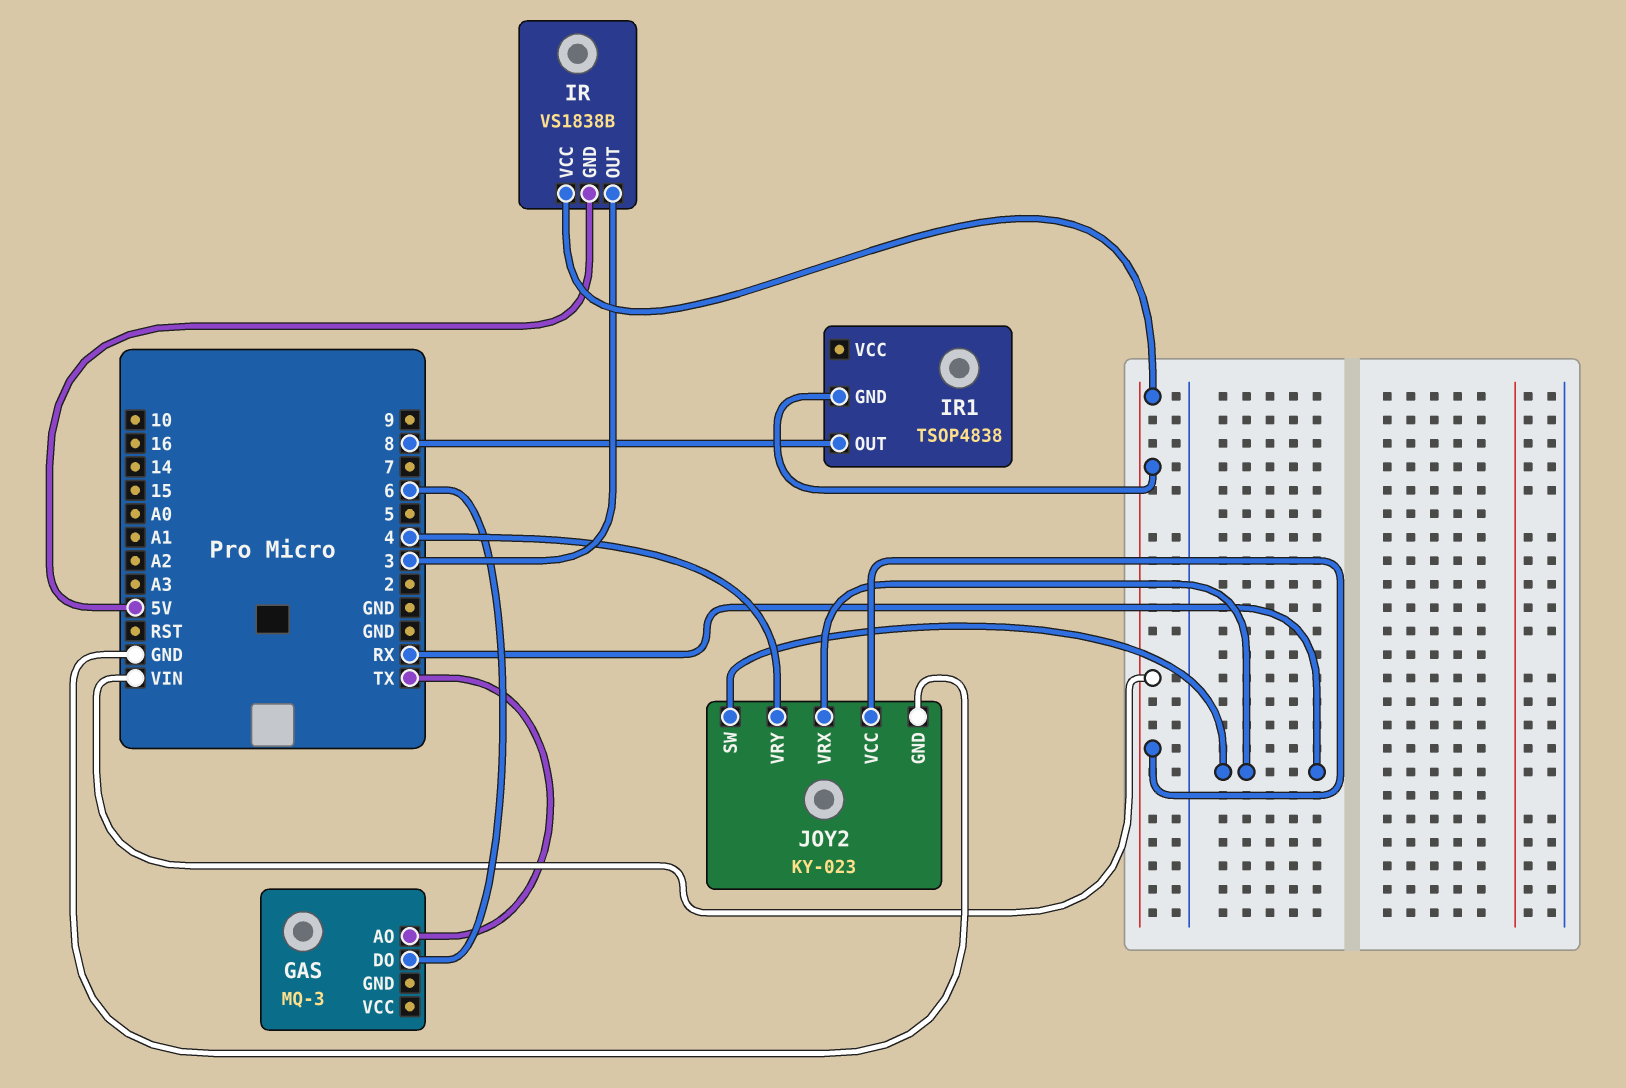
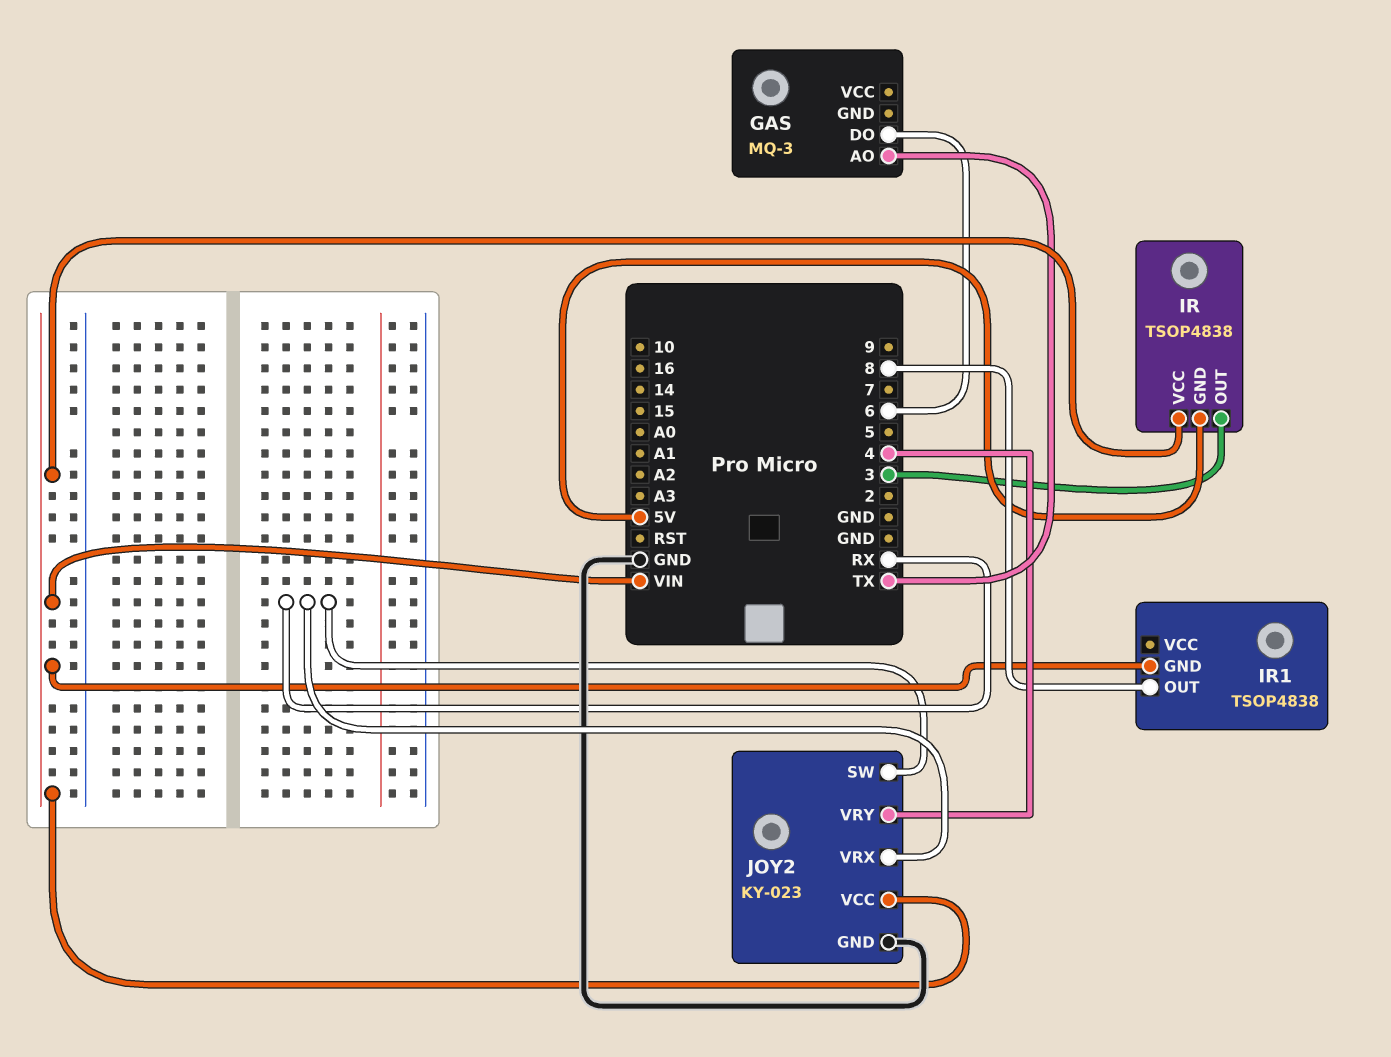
IR: VS1838B -> TSOP4838

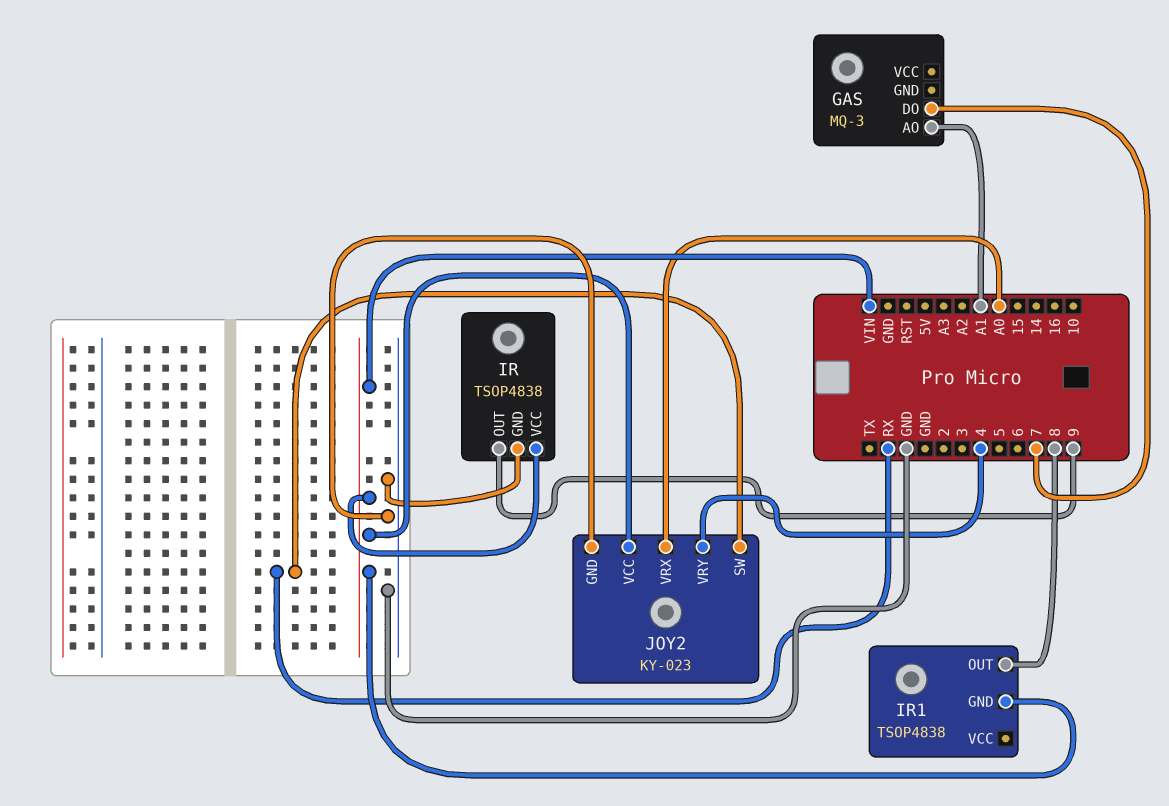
GAS pin AO: TX -> A1
GAS pin DO: 6 -> 7
IR pin GND: 5V -> GND
IR pin OUT: 3 -> 9
JOY2 pin VRX: RX -> A0

